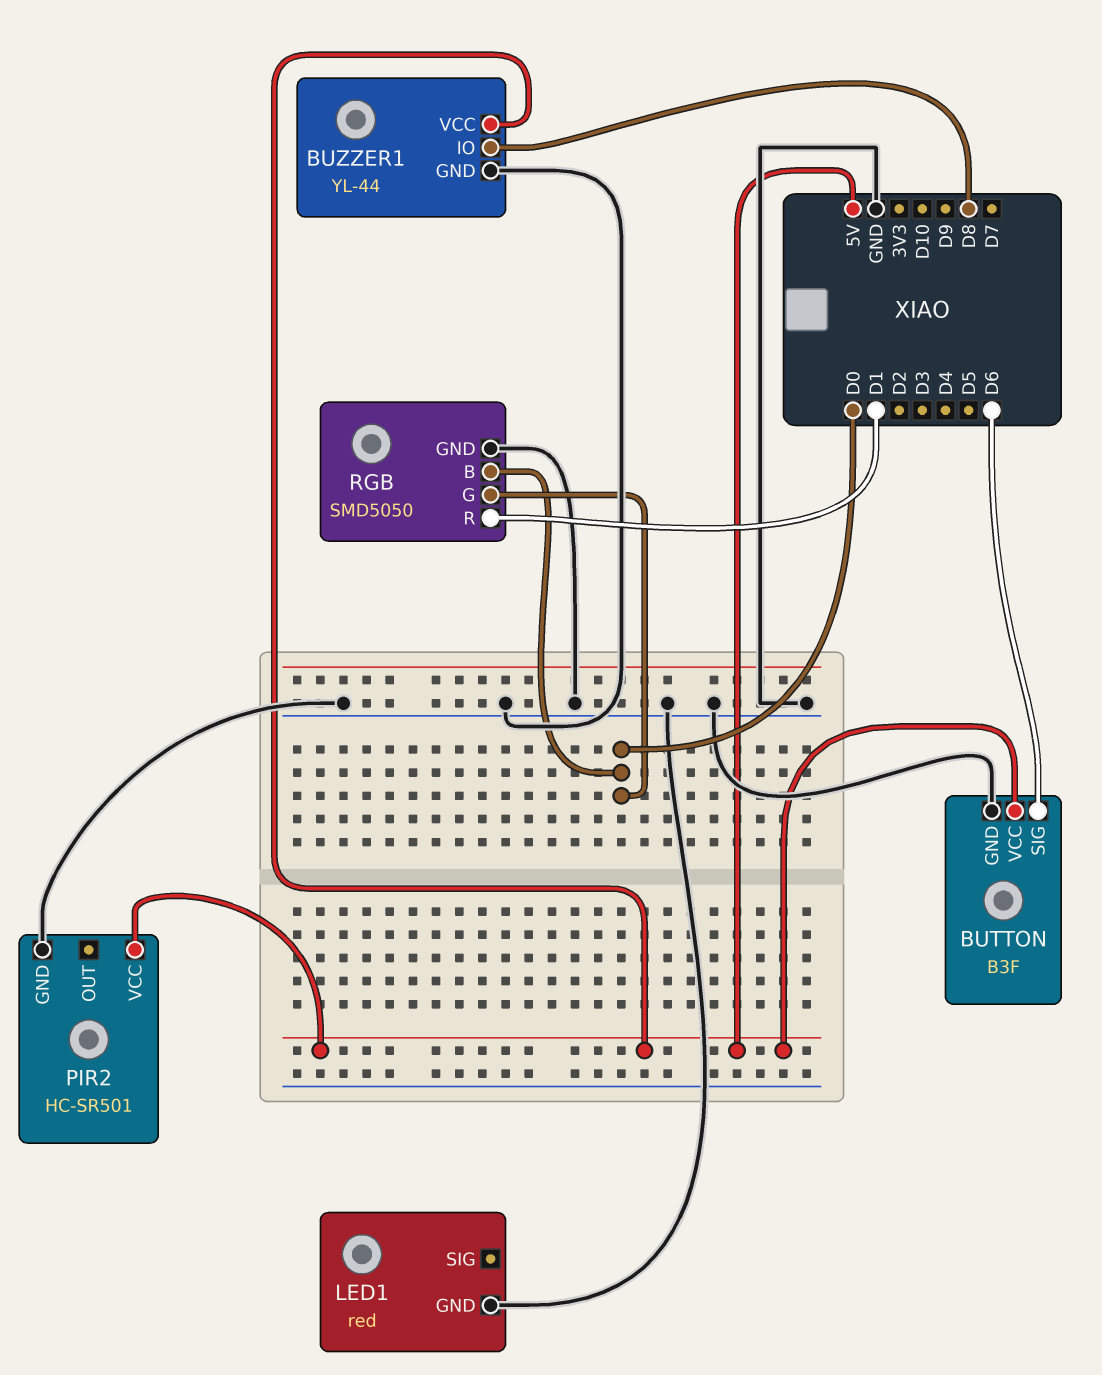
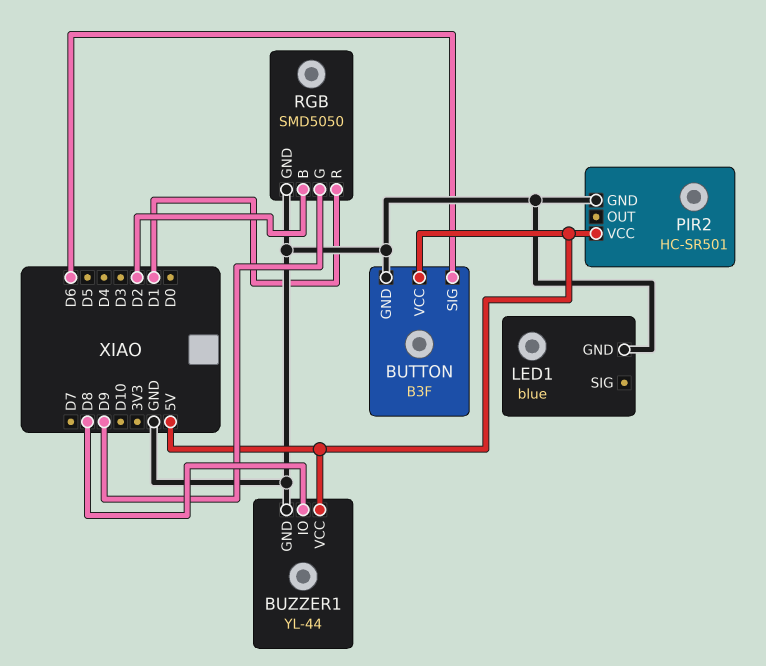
LED1: red -> blue
RGB pin B: D0 -> D2
RGB pin G: D0 -> D9

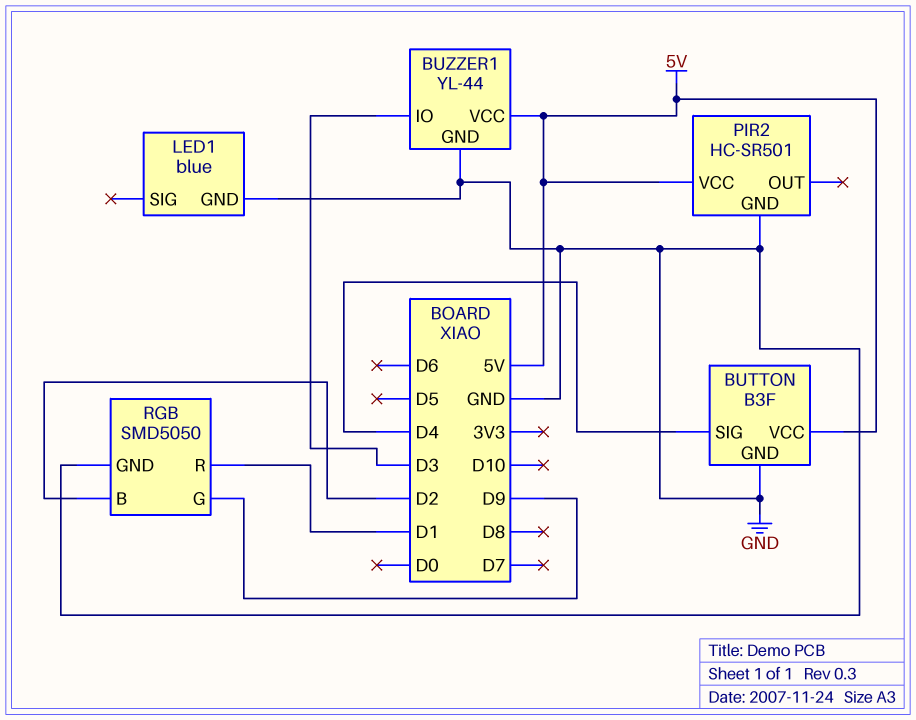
BUTTON pin SIG: D6 -> D4
BUZZER1 pin IO: D8 -> D3

